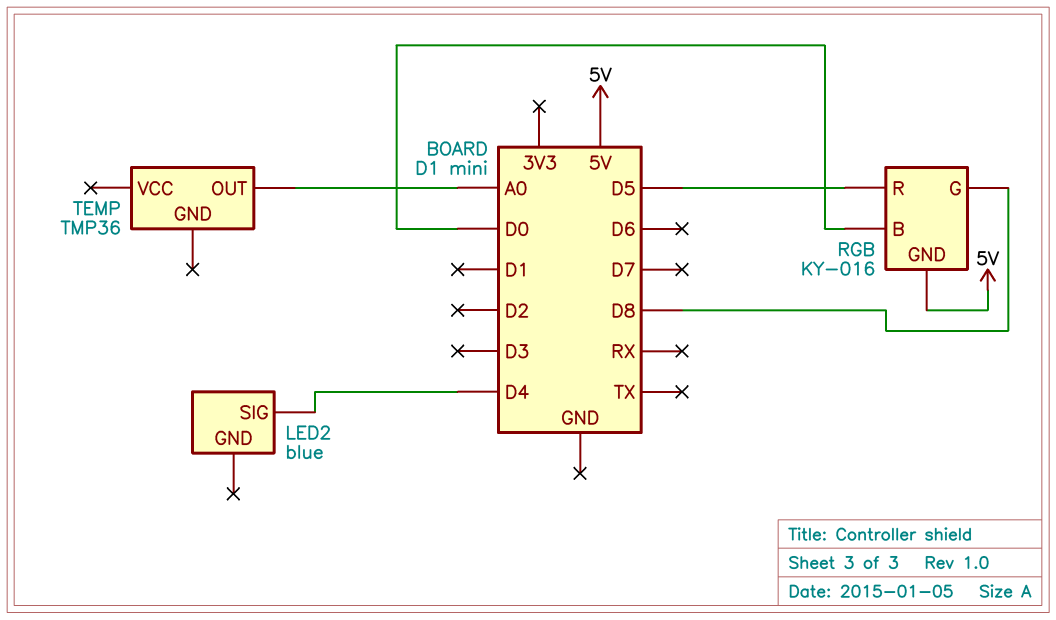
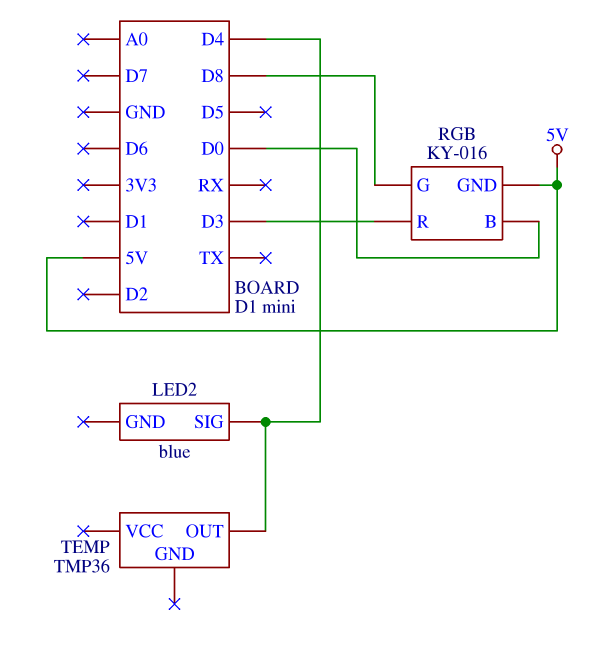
RGB pin R: D5 -> D3
TEMP pin OUT: A0 -> D4

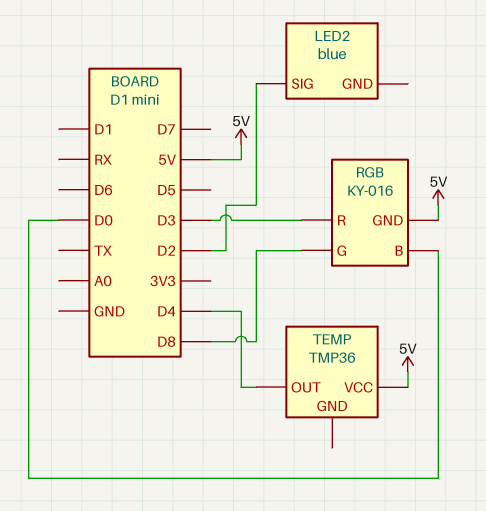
LED2 pin SIG: D4 -> D2
TEMP pin VCC: none -> 5V

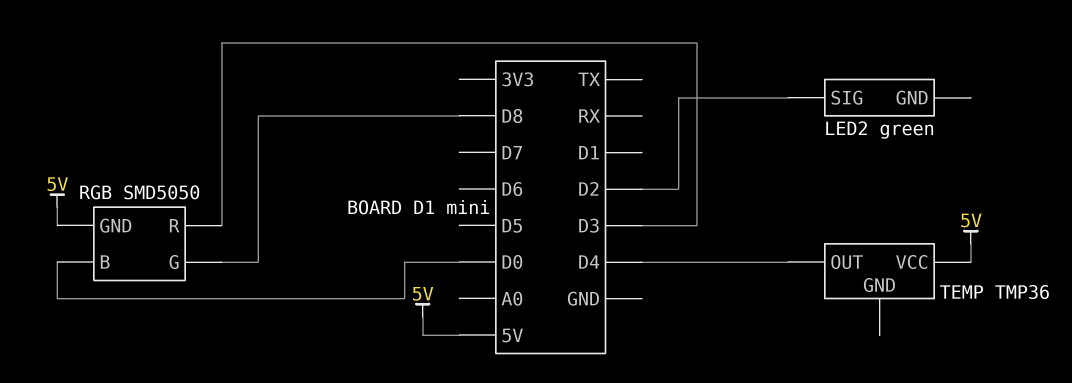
LED2: blue -> green
RGB: KY-016 -> SMD5050

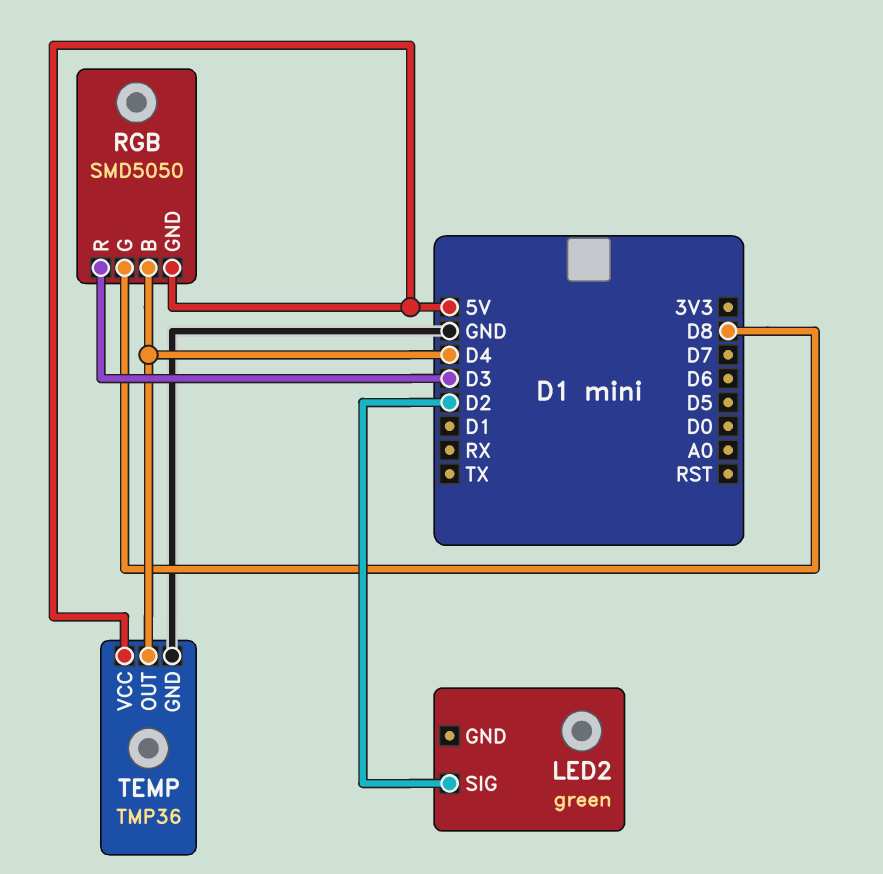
RGB pin B: D0 -> D4
TEMP pin GND: none -> GND

